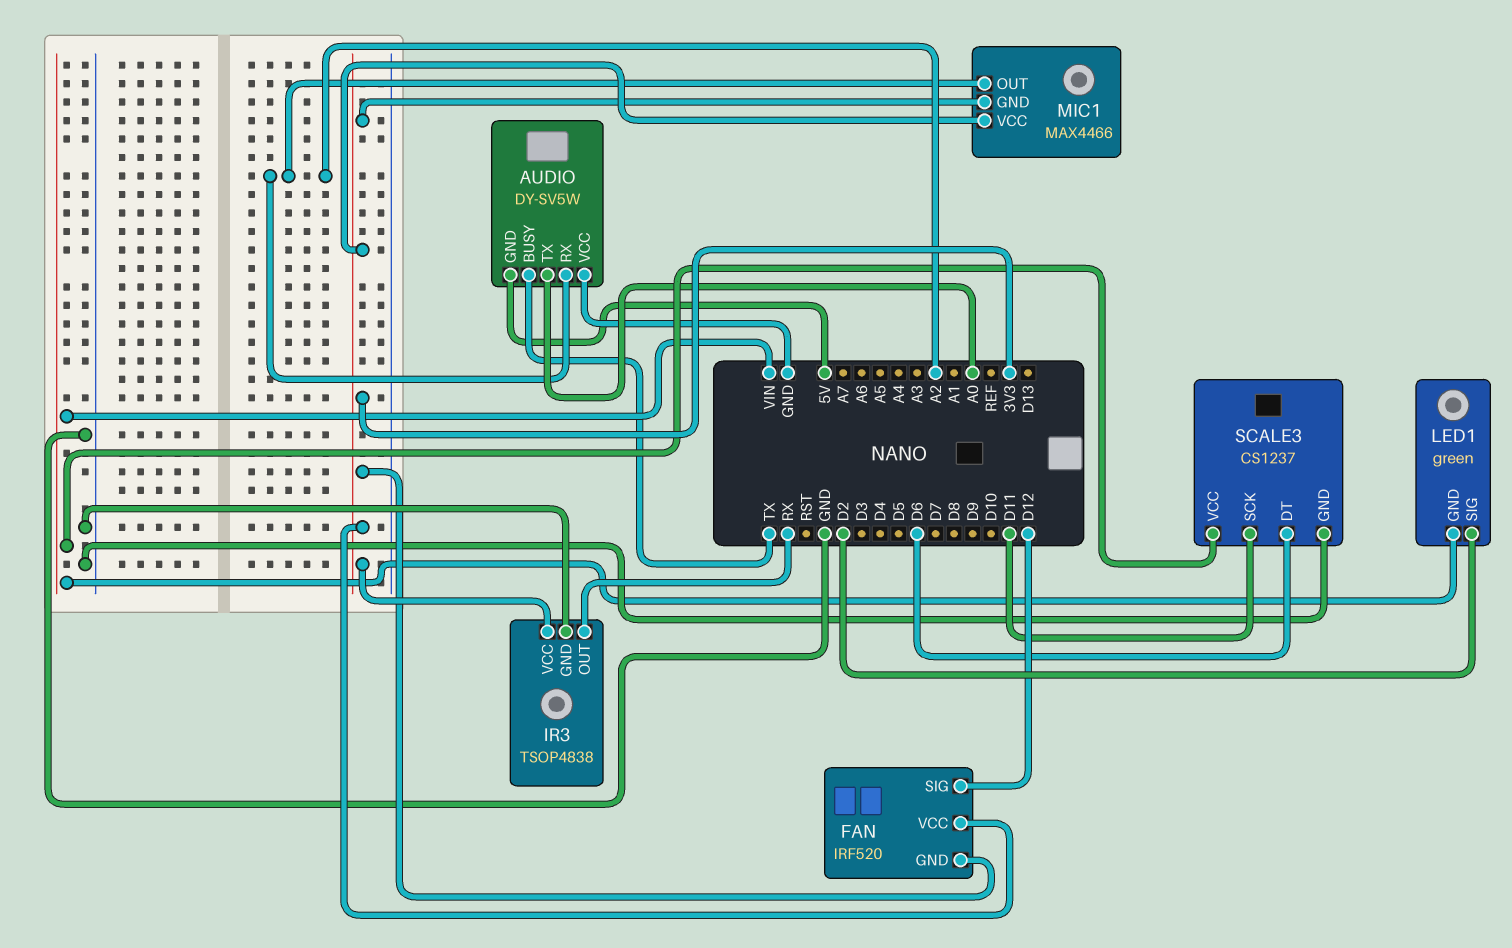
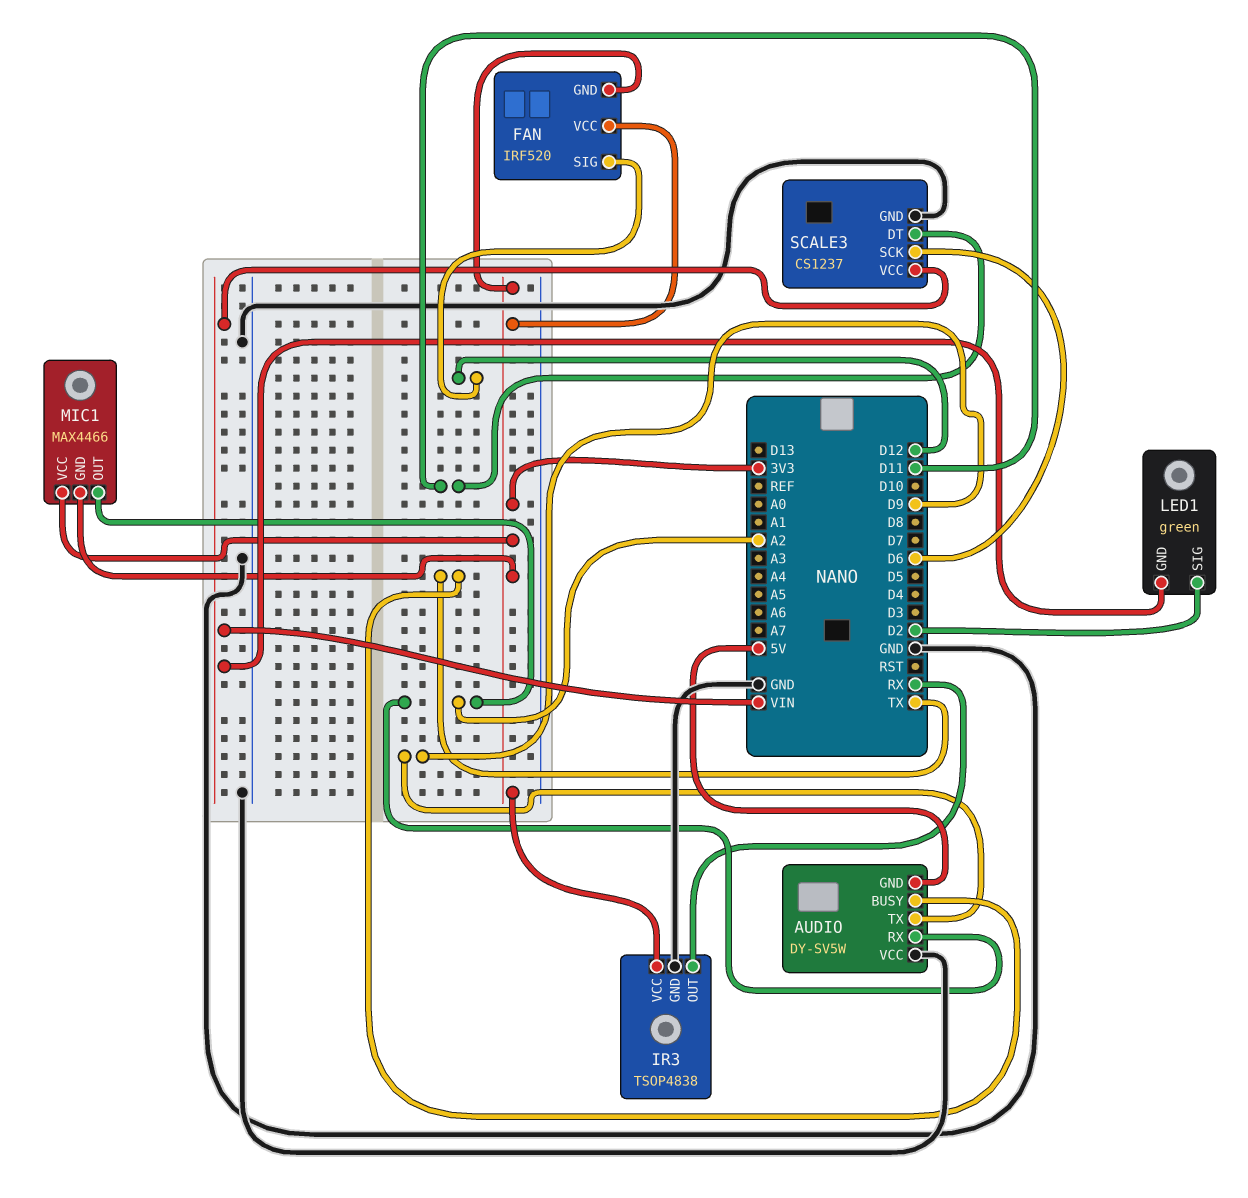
AUDIO pin TX: A0 -> D9
SCALE3 pin DT: D6 -> D11
SCALE3 pin SCK: D11 -> D6

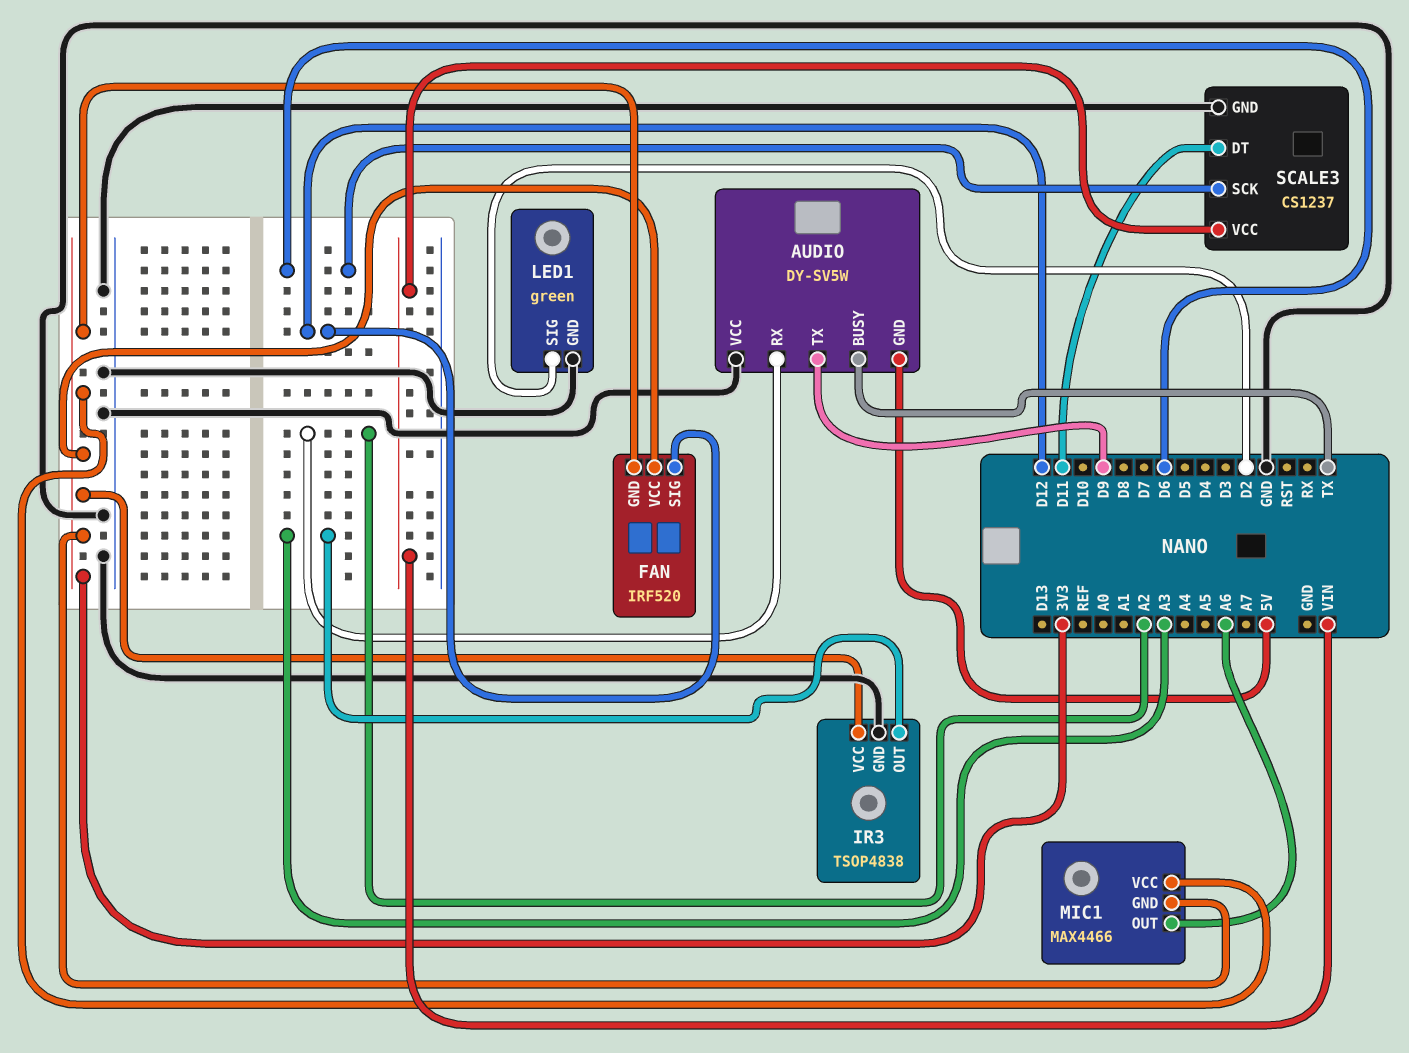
IR3 pin OUT: RX -> A3
LED1 pin GND: VIN -> GND
MIC1 pin OUT: A2 -> A6

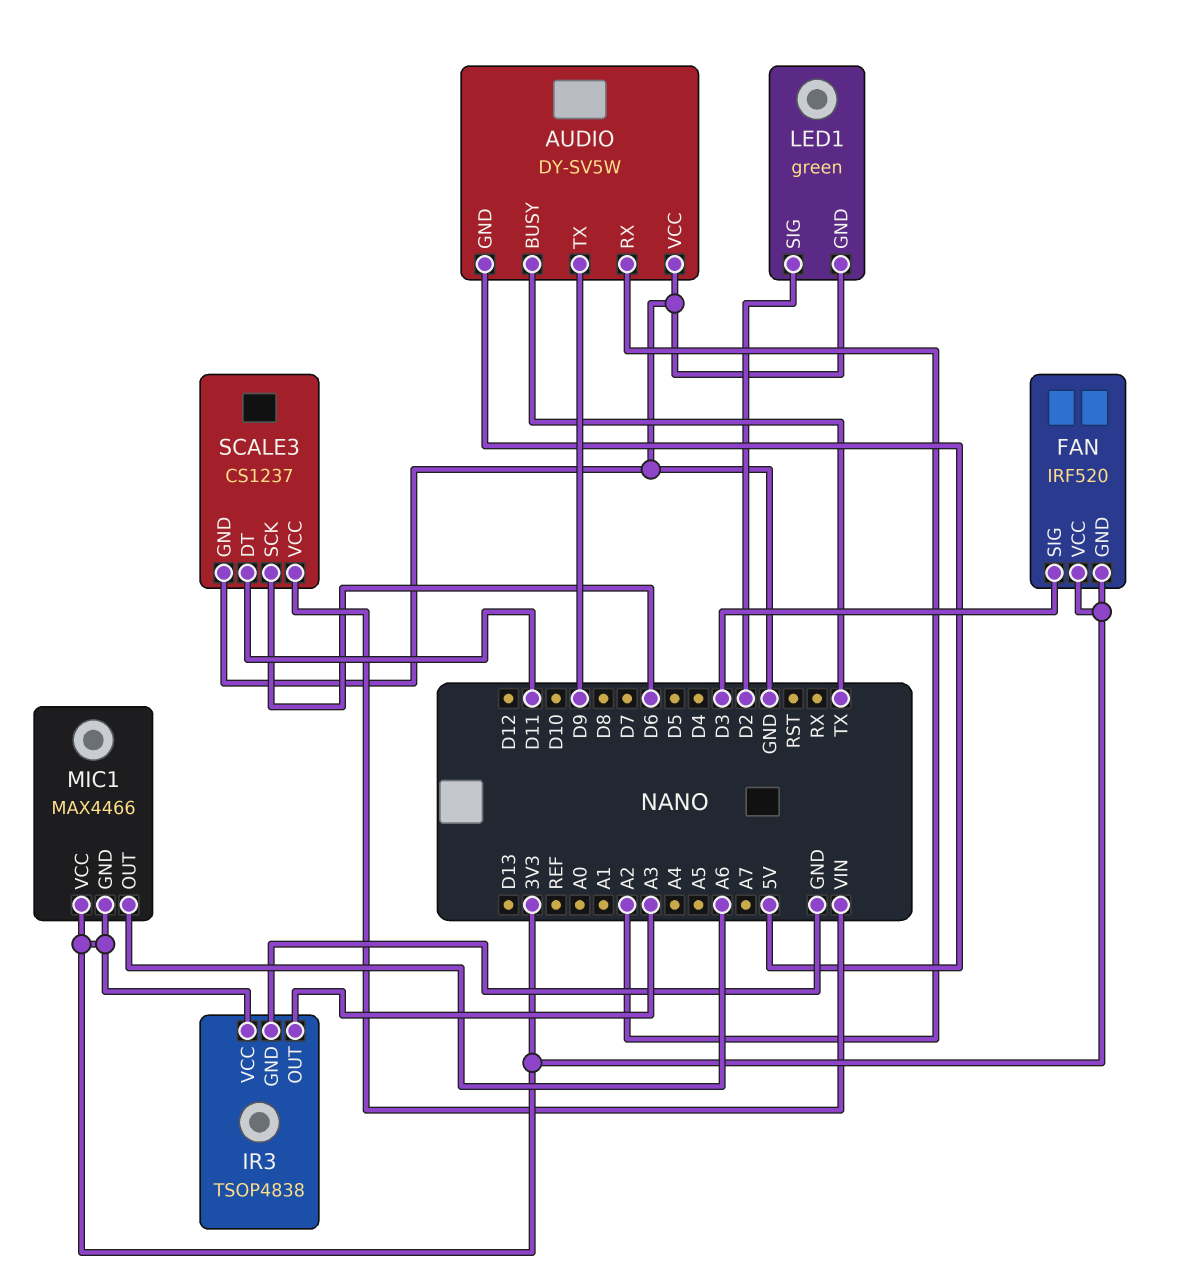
FAN pin SIG: D12 -> D3

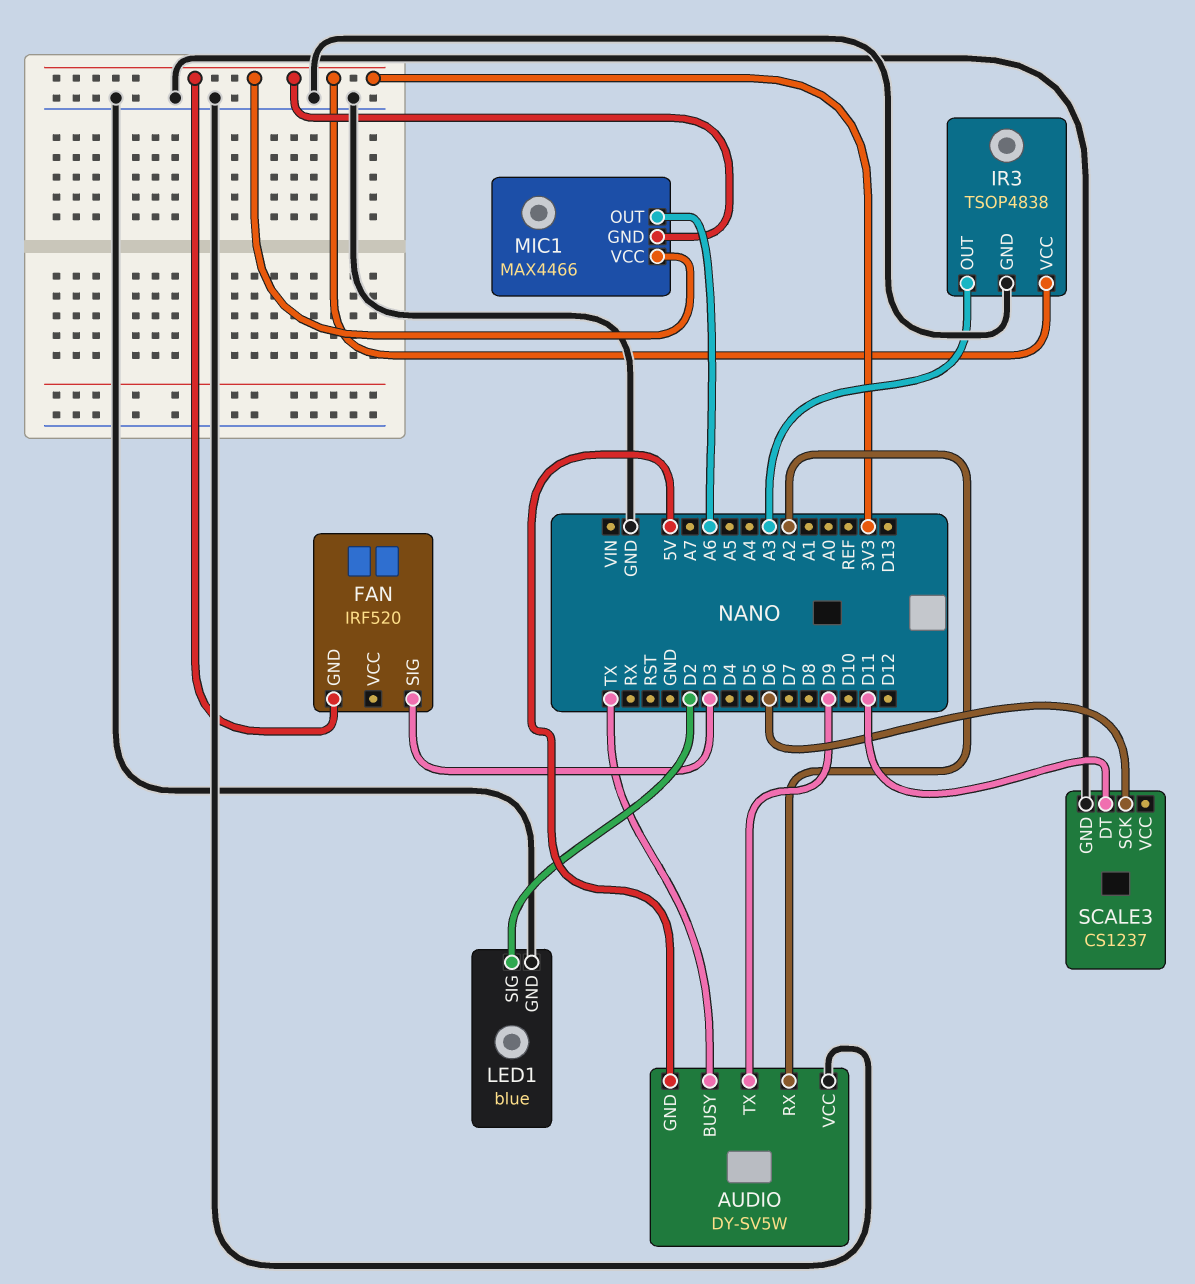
FAN pin VCC: 3V3 -> none
LED1: green -> blue
SCALE3 pin VCC: VIN -> none

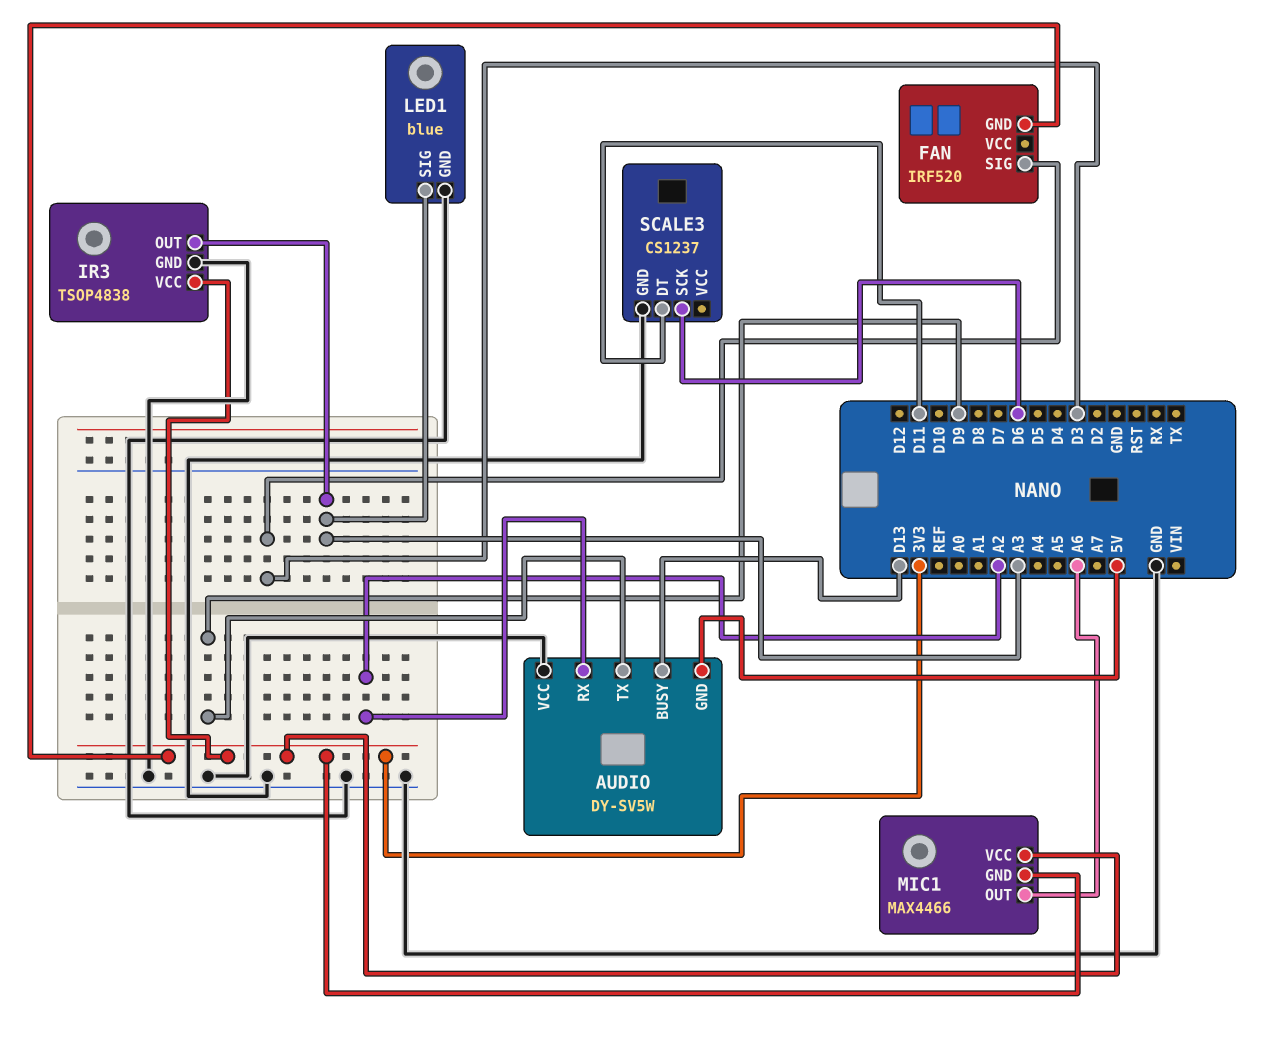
AUDIO pin BUSY: TX -> D13
LED1 pin SIG: D2 -> A3

